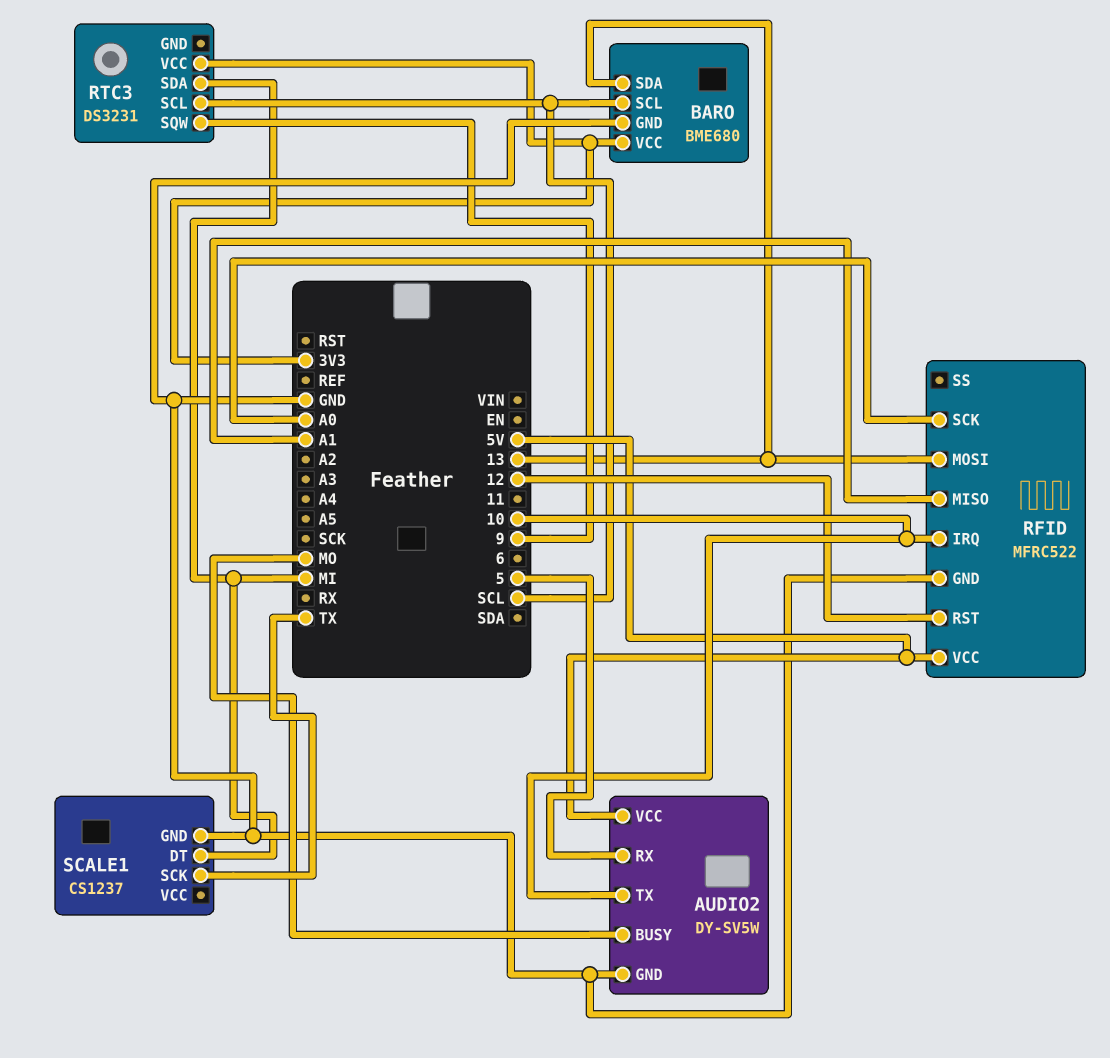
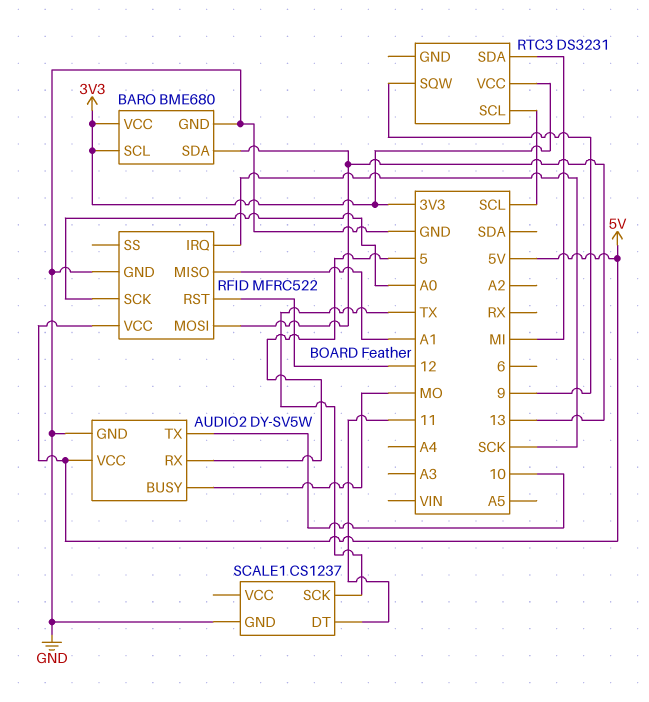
BARO pin SCL: SCL -> 3V3
RFID pin IRQ: 10 -> SCK
SCALE1 pin DT: MI -> 11

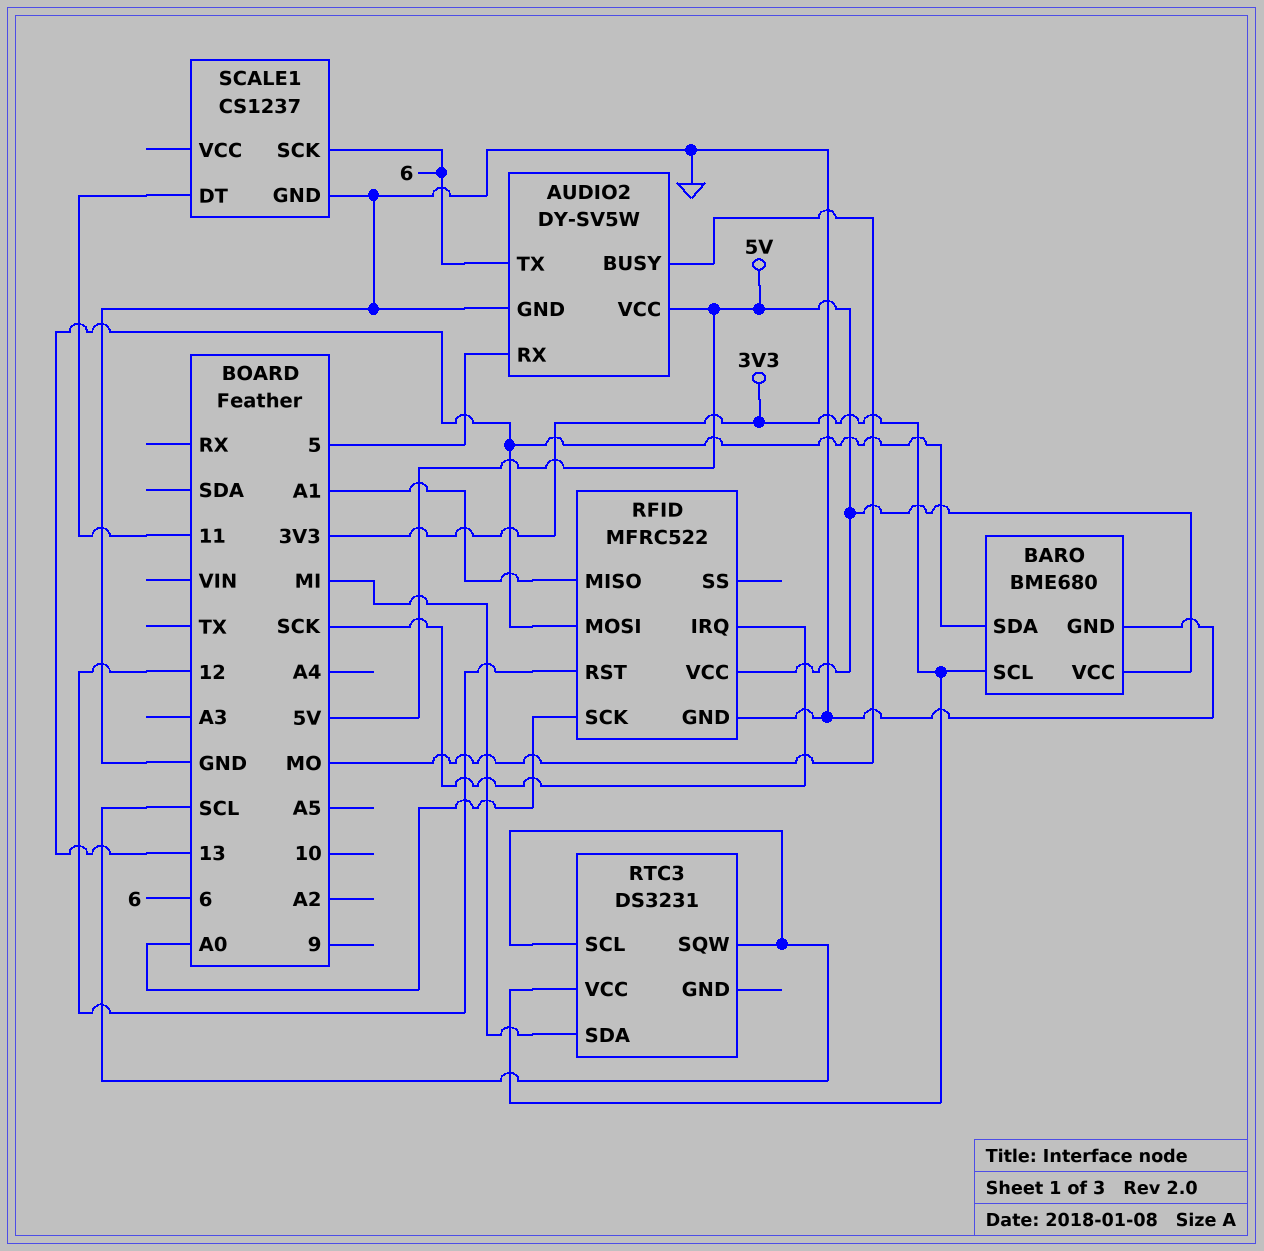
AUDIO2 pin TX: 10 -> 6
BARO pin VCC: 3V3 -> 5V
RTC3 pin SQW: 9 -> SCL
SCALE1 pin SCK: TX -> 6

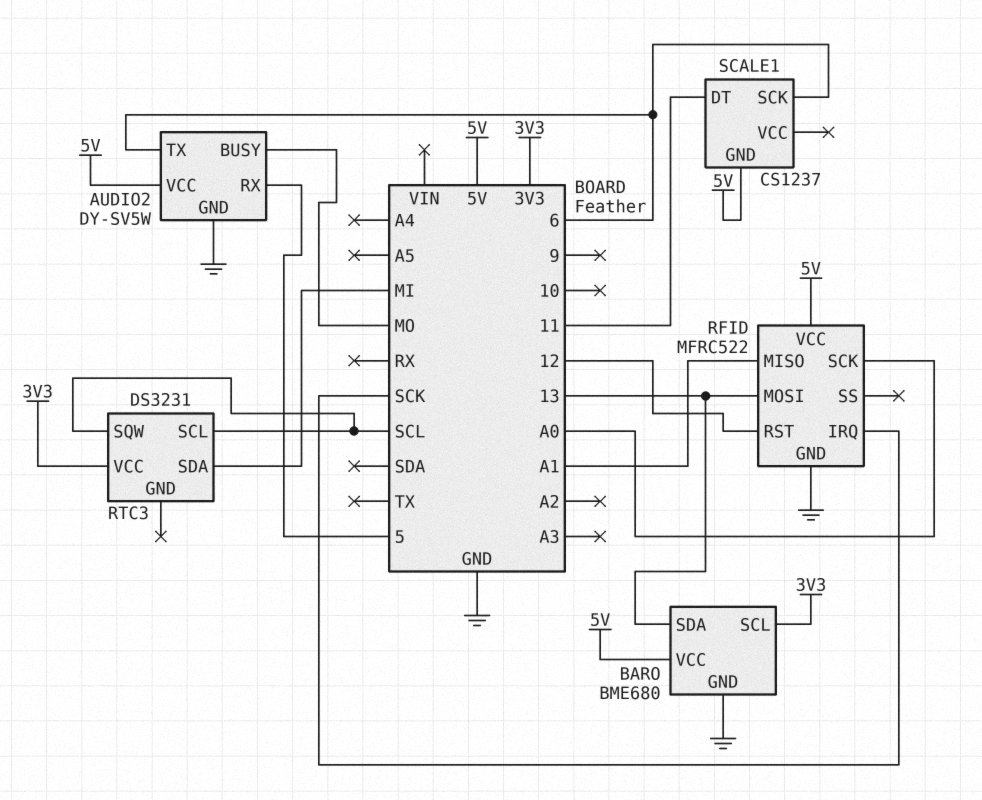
SCALE1 pin GND: GND -> 5V

